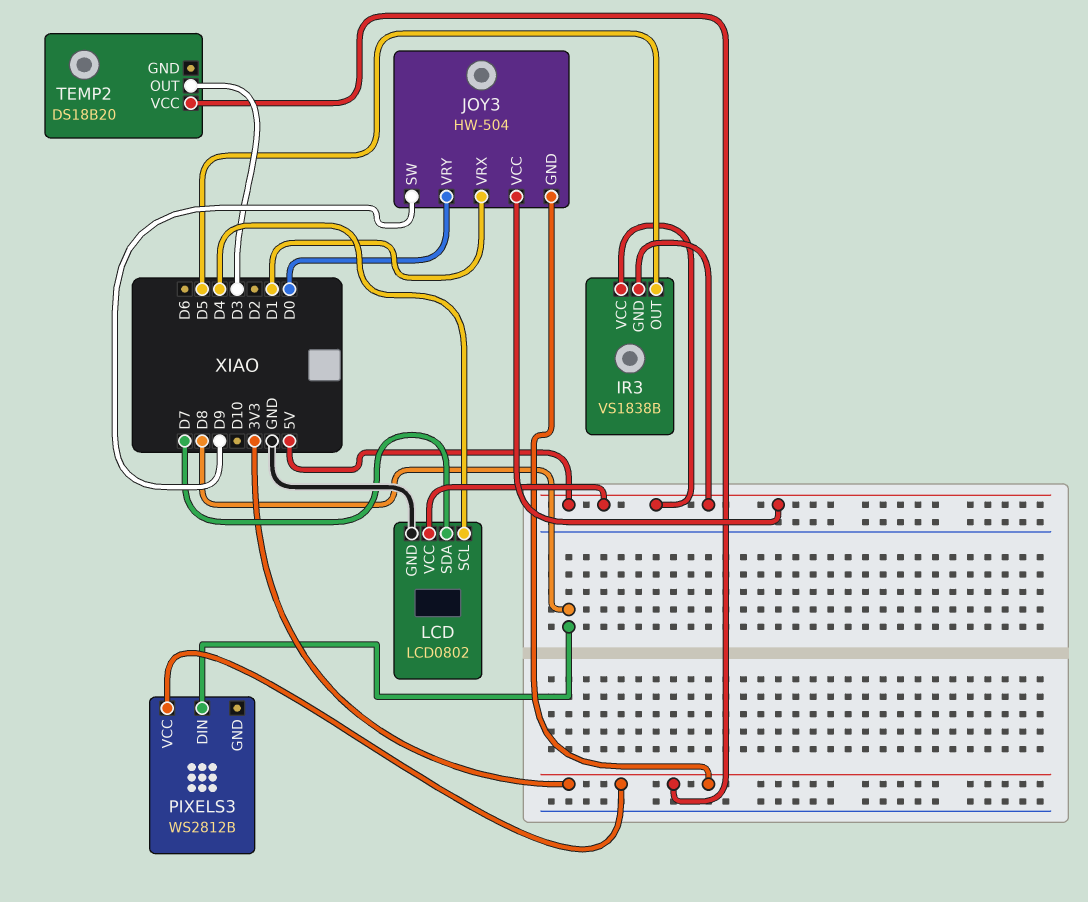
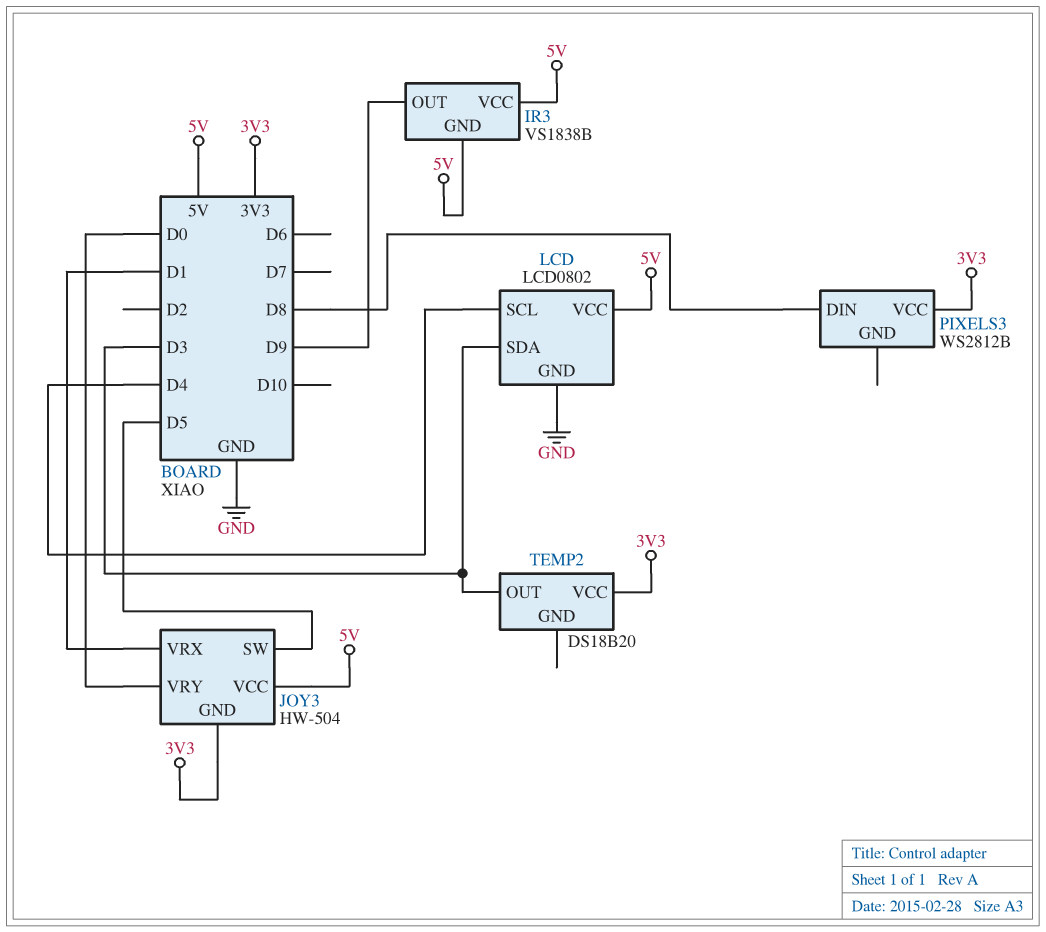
IR3 pin OUT: D5 -> D9
JOY3 pin SW: D9 -> D5
LCD pin SDA: D7 -> D3

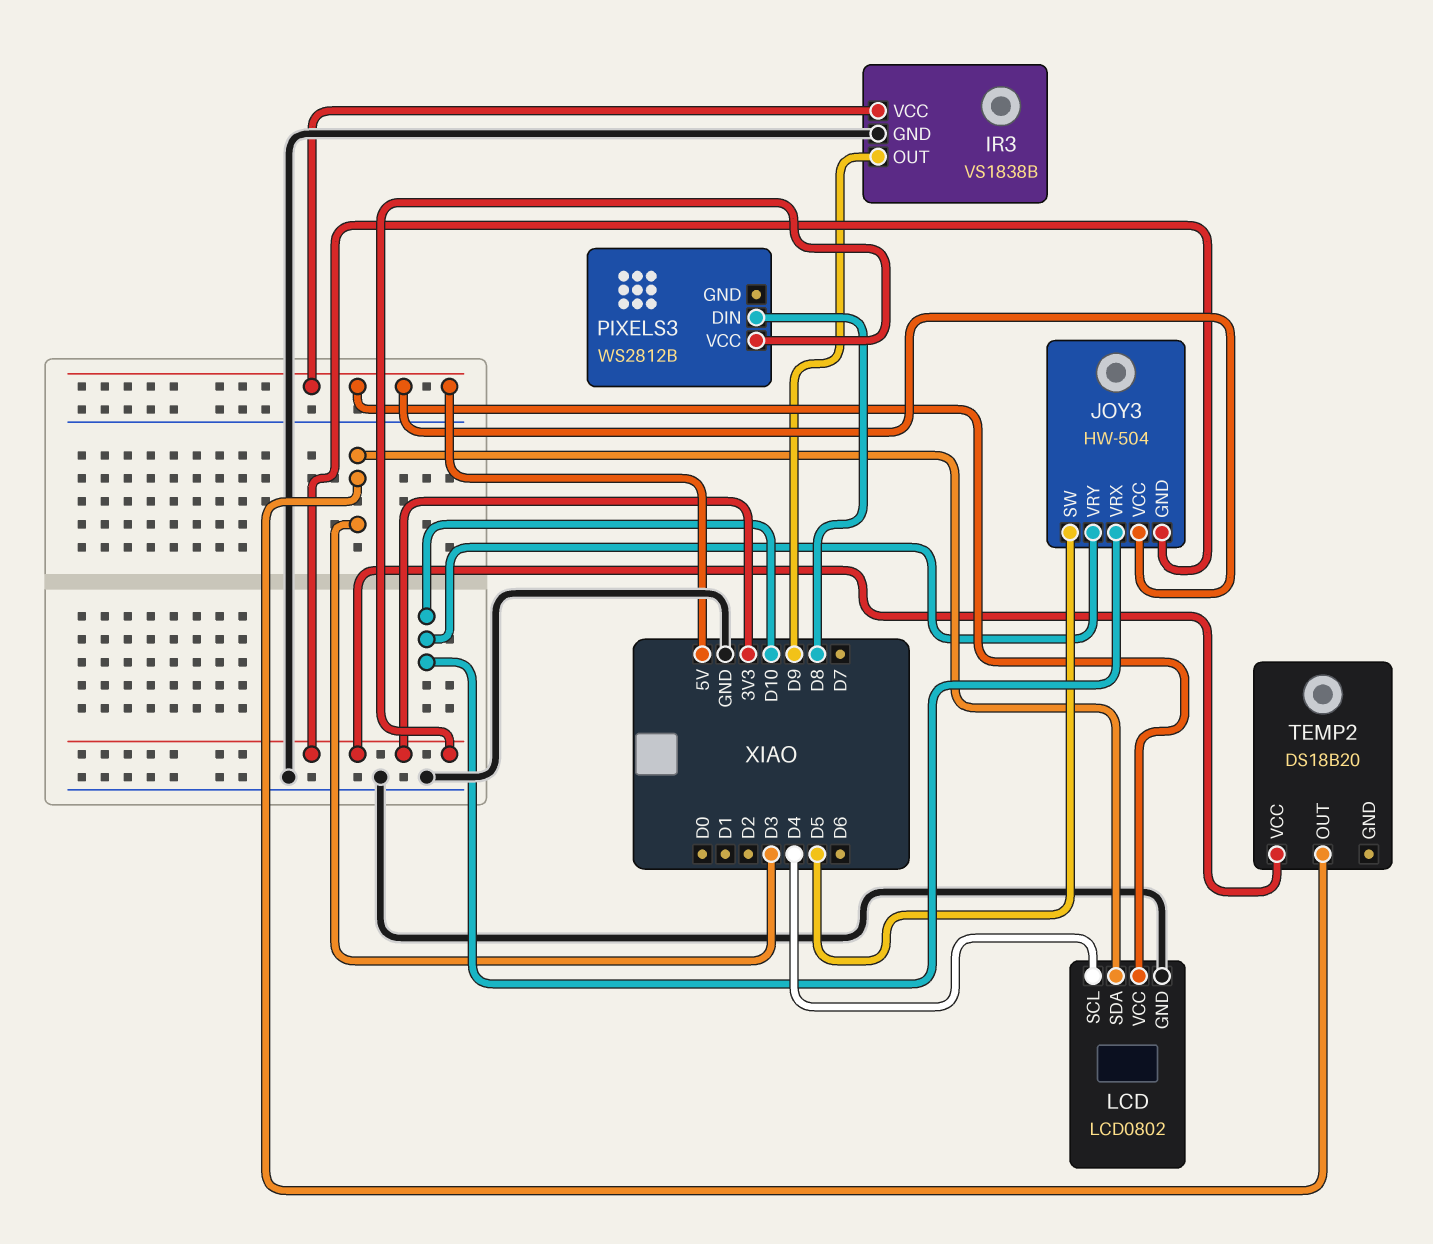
IR3 pin GND: 5V -> GND
JOY3 pin VRX: D1 -> D10
JOY3 pin VRY: D0 -> D10

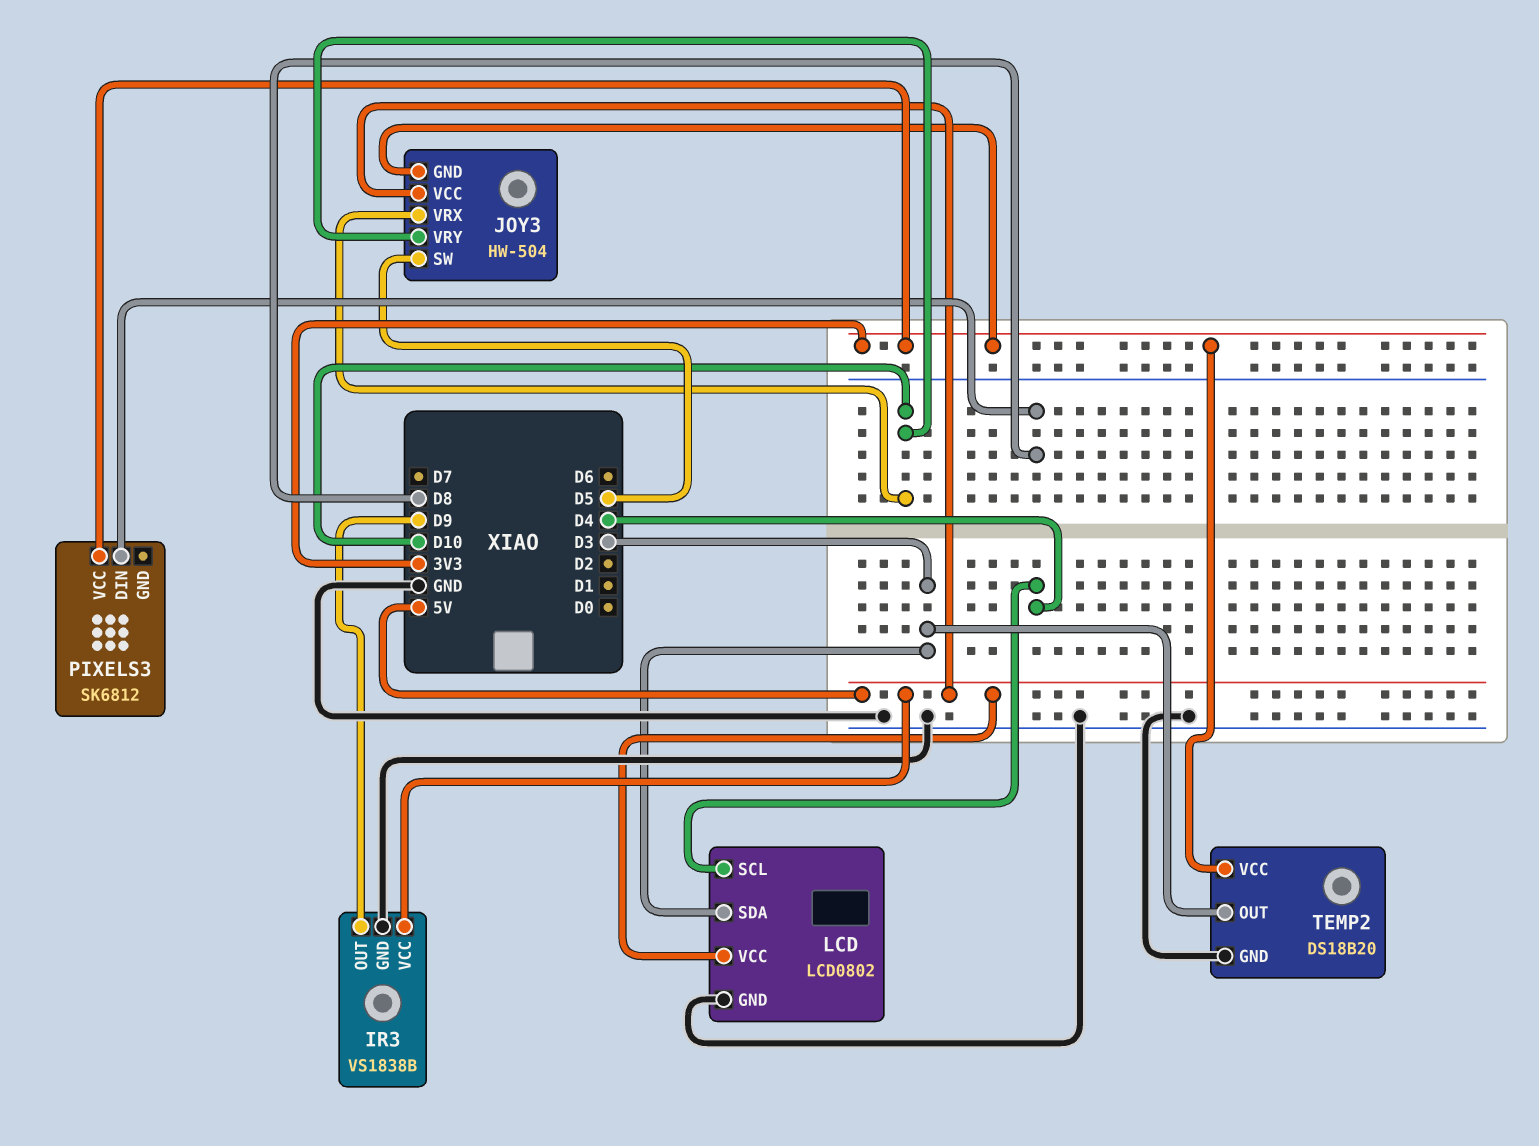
PIXELS3: WS2812B -> SK6812
TEMP2 pin GND: none -> GND

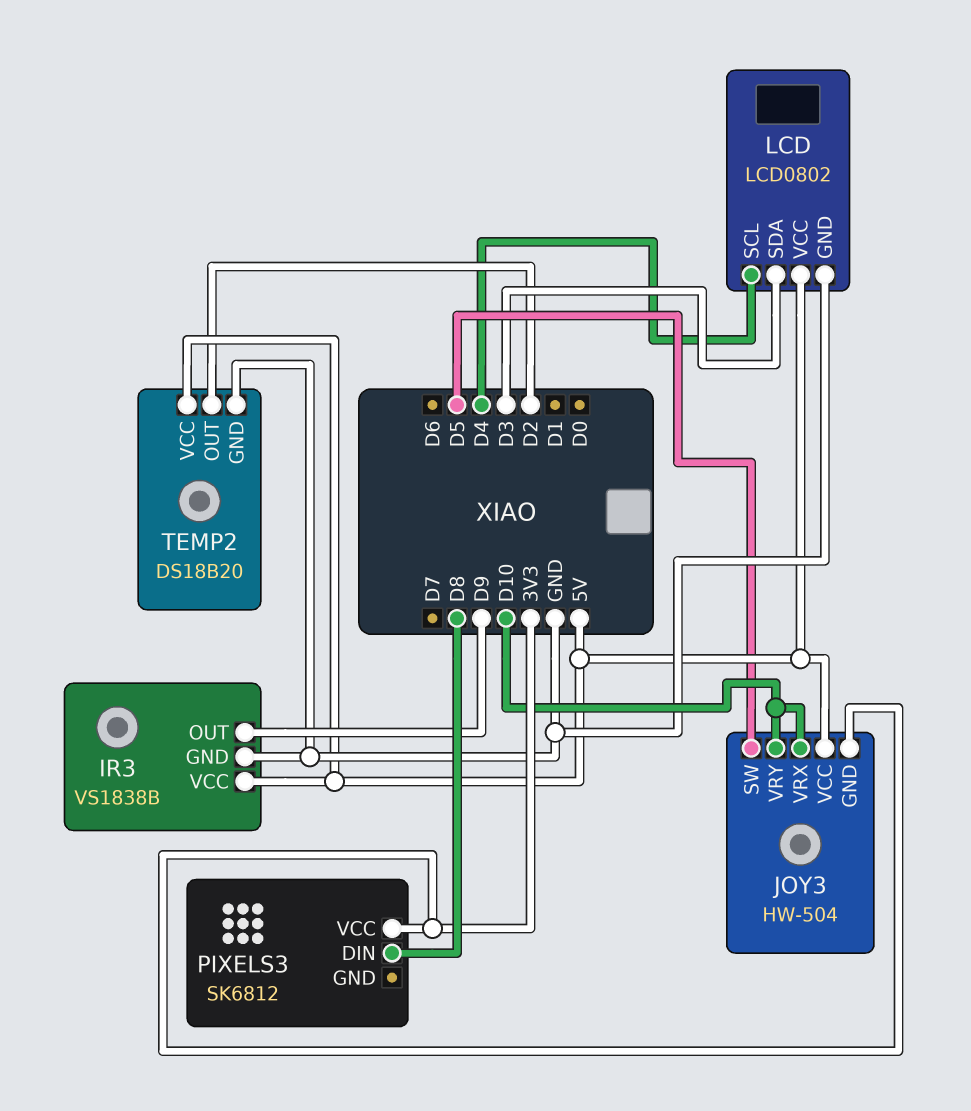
TEMP2 pin OUT: D3 -> D2
TEMP2 pin VCC: 3V3 -> 5V

